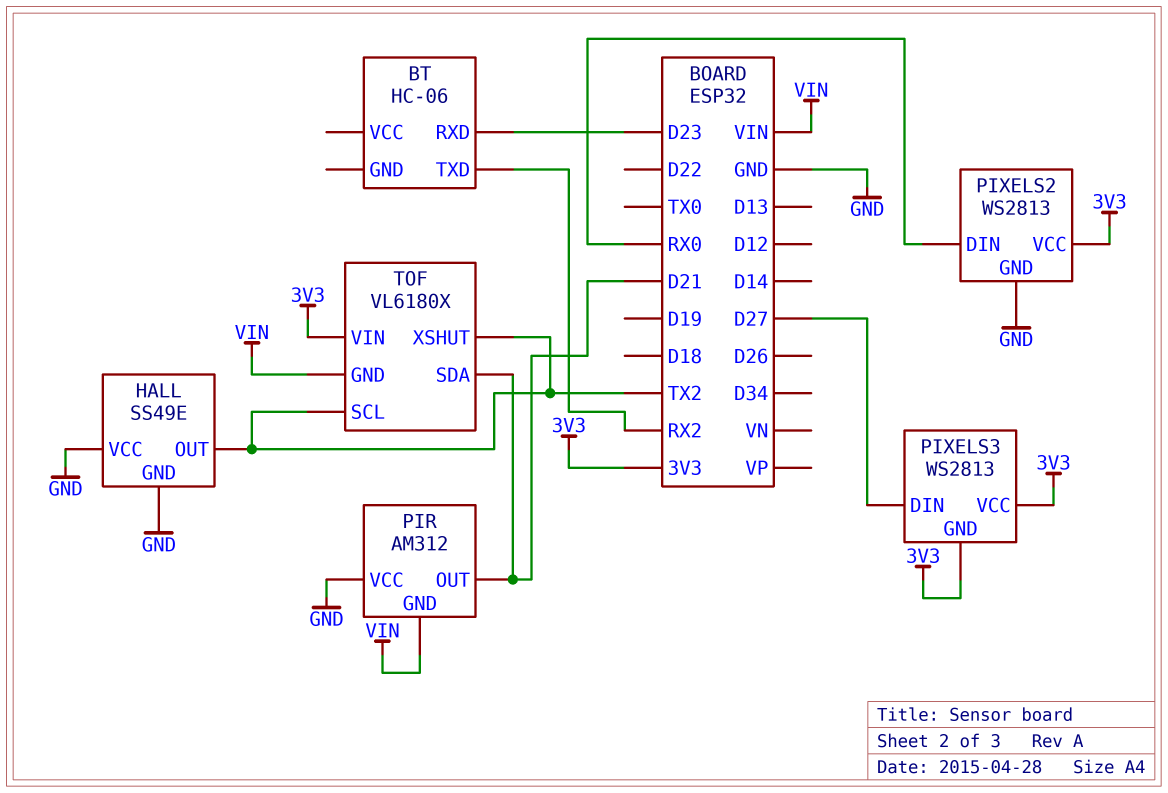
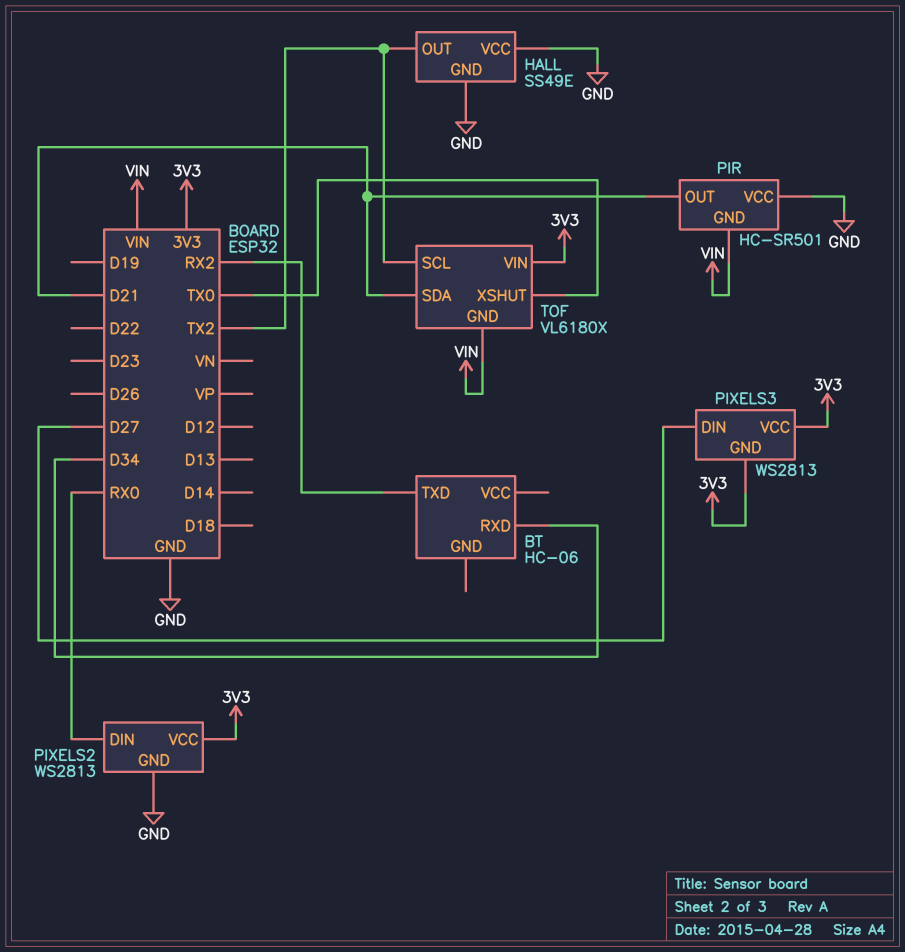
BT pin RXD: D23 -> D34
PIR: AM312 -> HC-SR501
TOF pin XSHUT: TX2 -> TX0

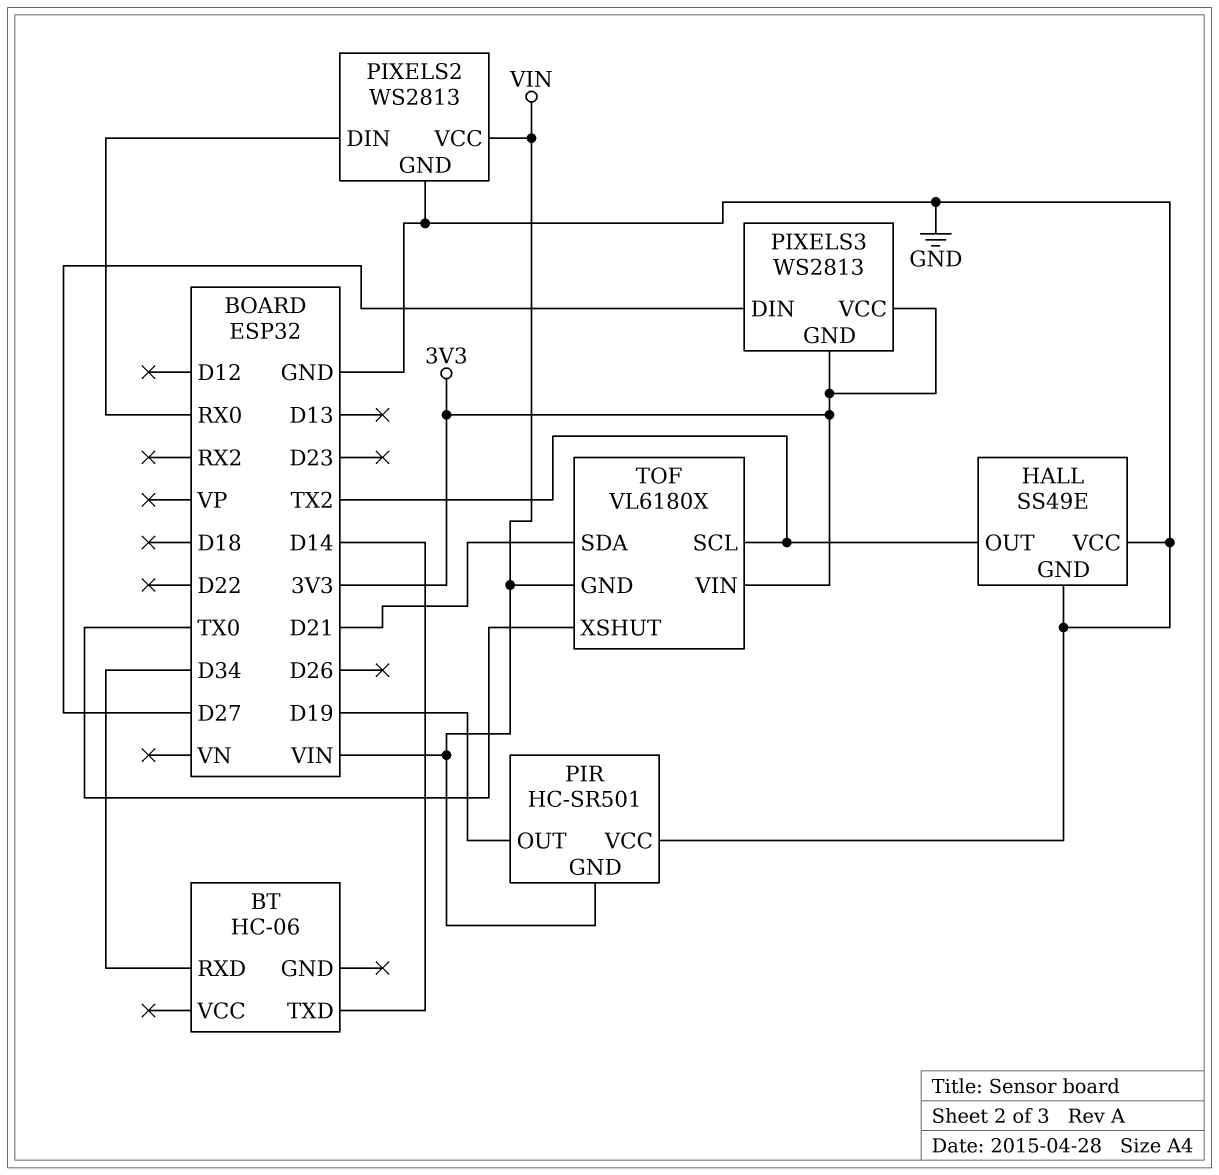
BT pin TXD: RX2 -> D14
PIR pin OUT: D21 -> D19
PIXELS2 pin VCC: 3V3 -> VIN

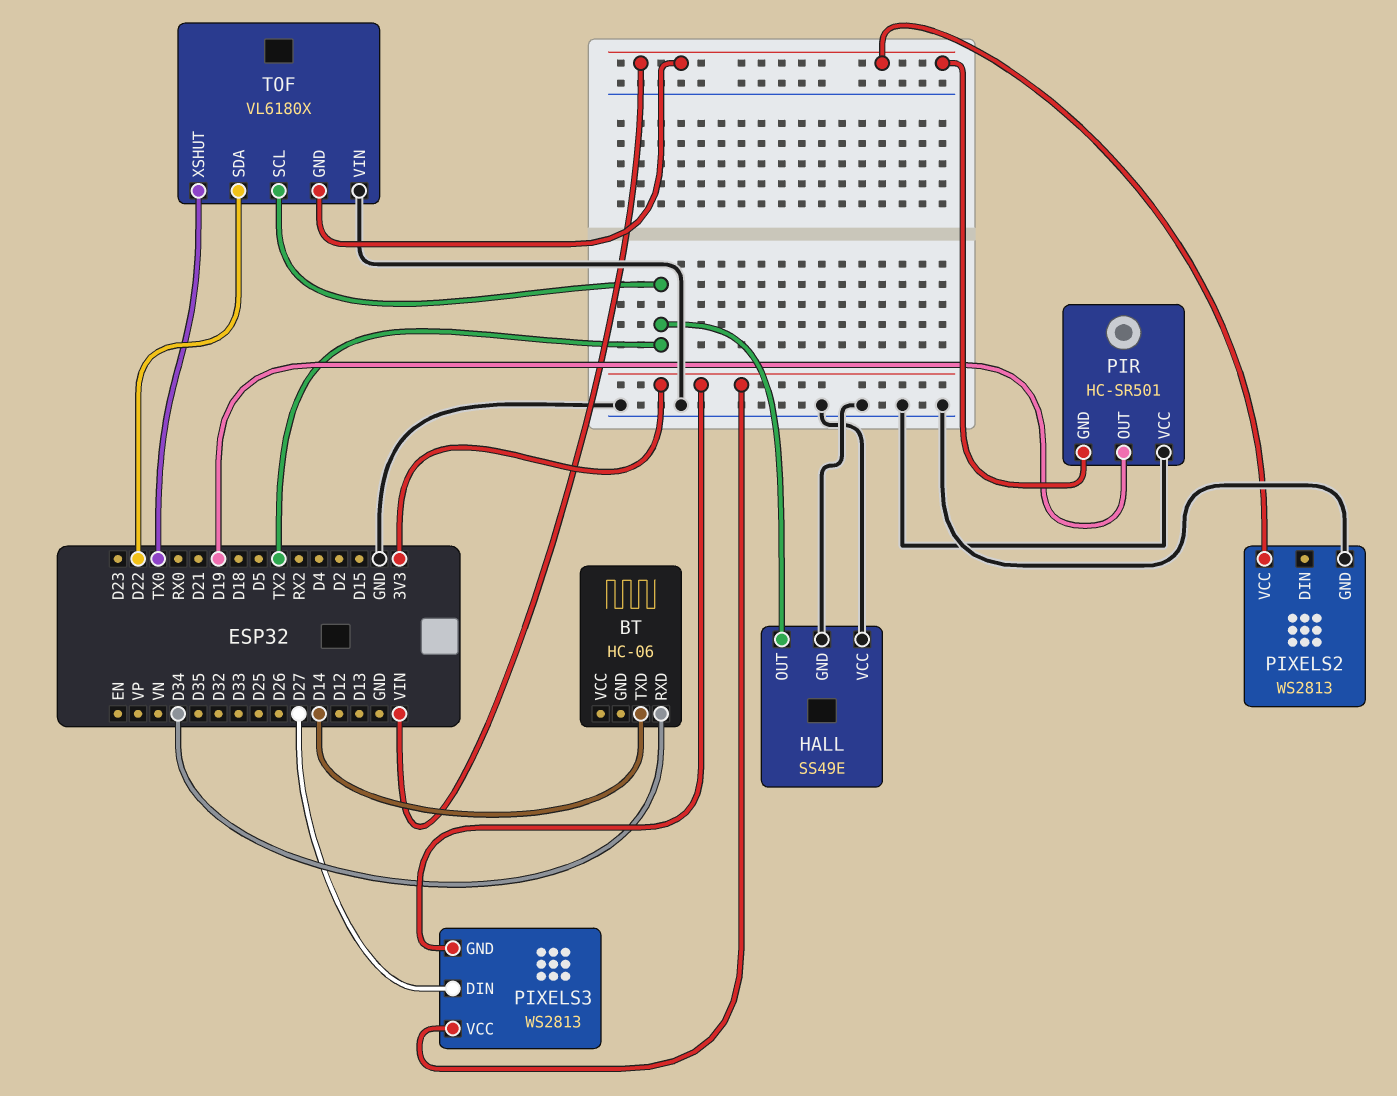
PIXELS2 pin DIN: RX0 -> none
TOF pin SDA: D21 -> D22
TOF pin VIN: 3V3 -> GND

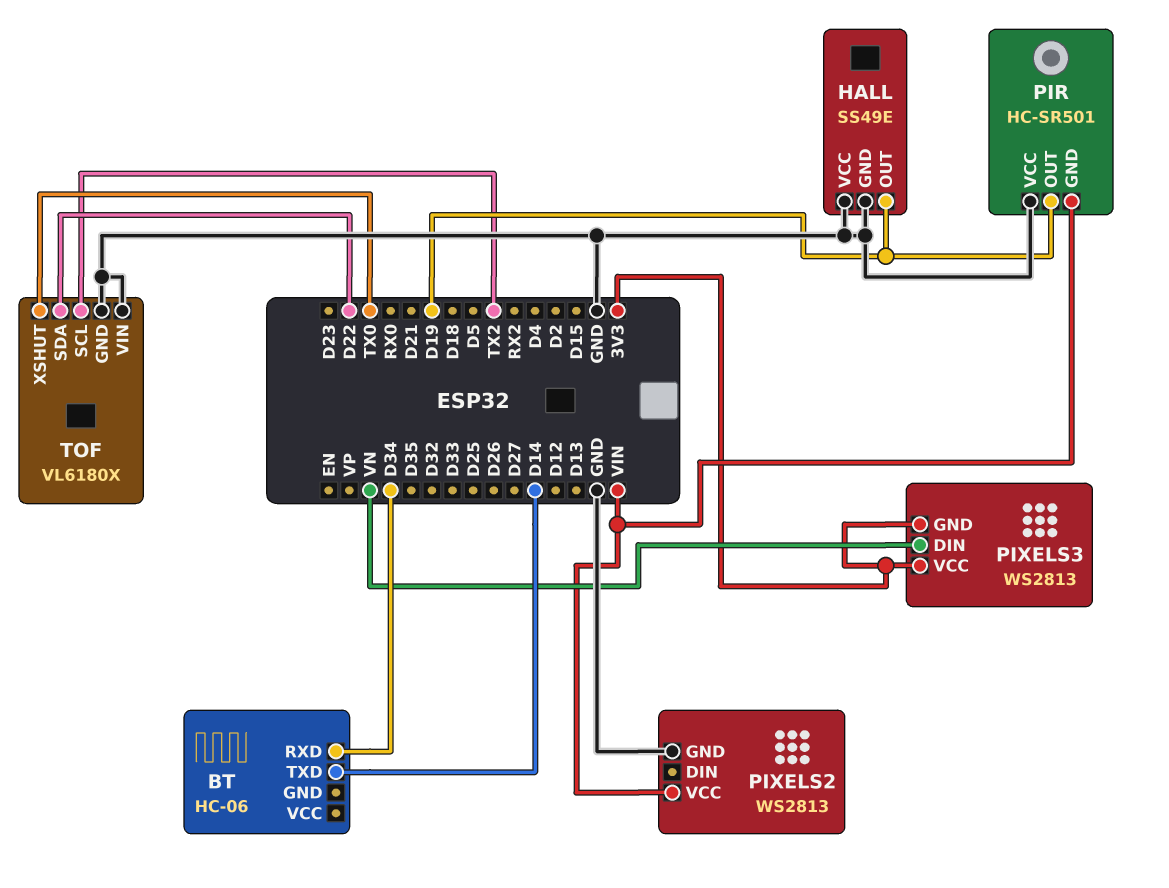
HALL pin OUT: TX2 -> D19
PIXELS3 pin DIN: D27 -> VN
TOF pin GND: VIN -> GND

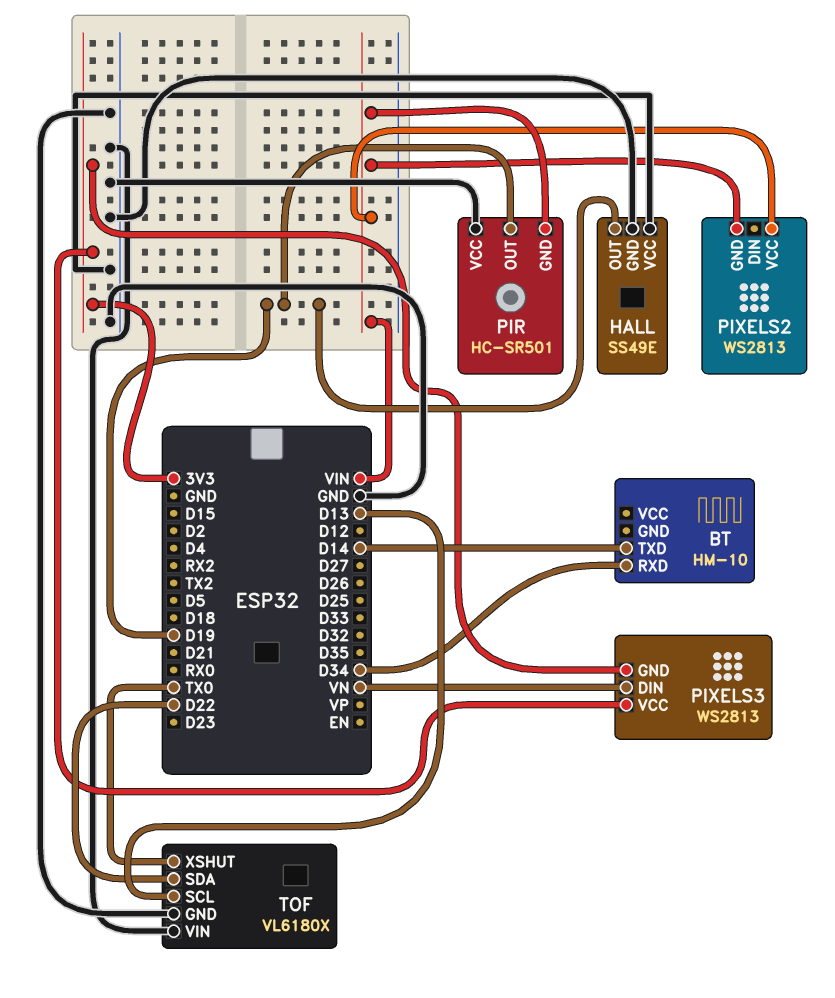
BT: HC-06 -> HM-10
PIXELS2 pin GND: GND -> VIN
TOF pin SCL: TX2 -> D13

